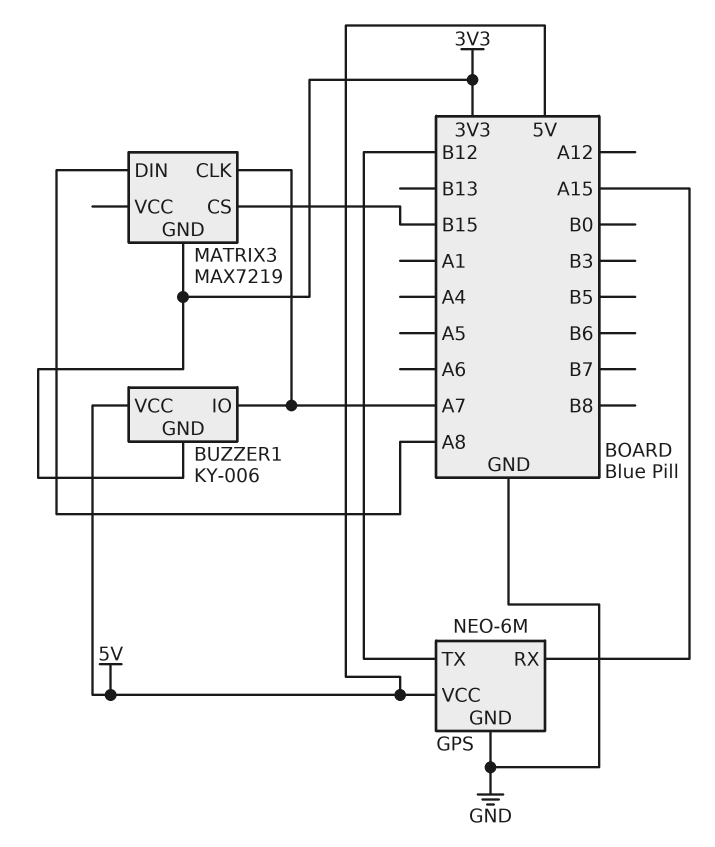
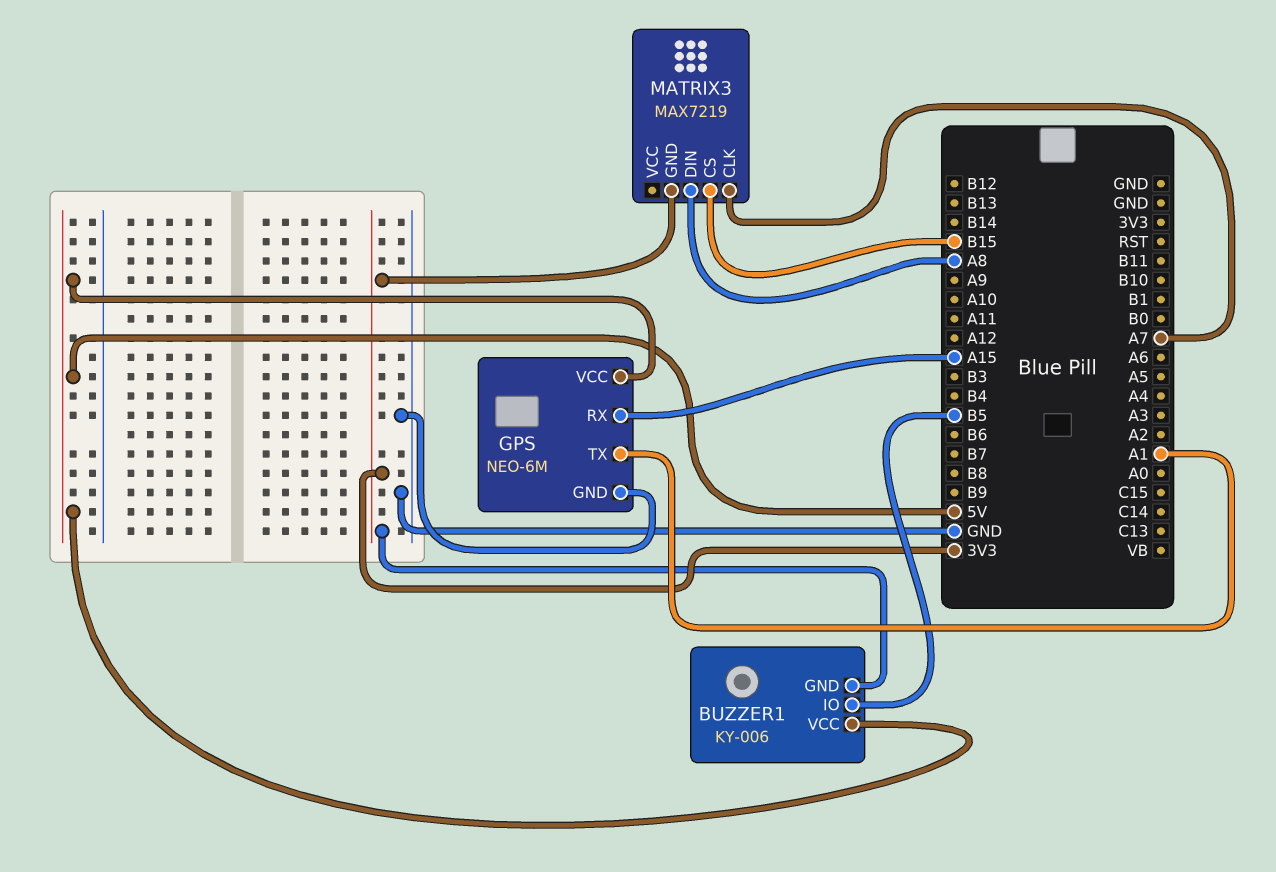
BUZZER1 pin IO: A7 -> B5
GPS pin TX: B12 -> A1

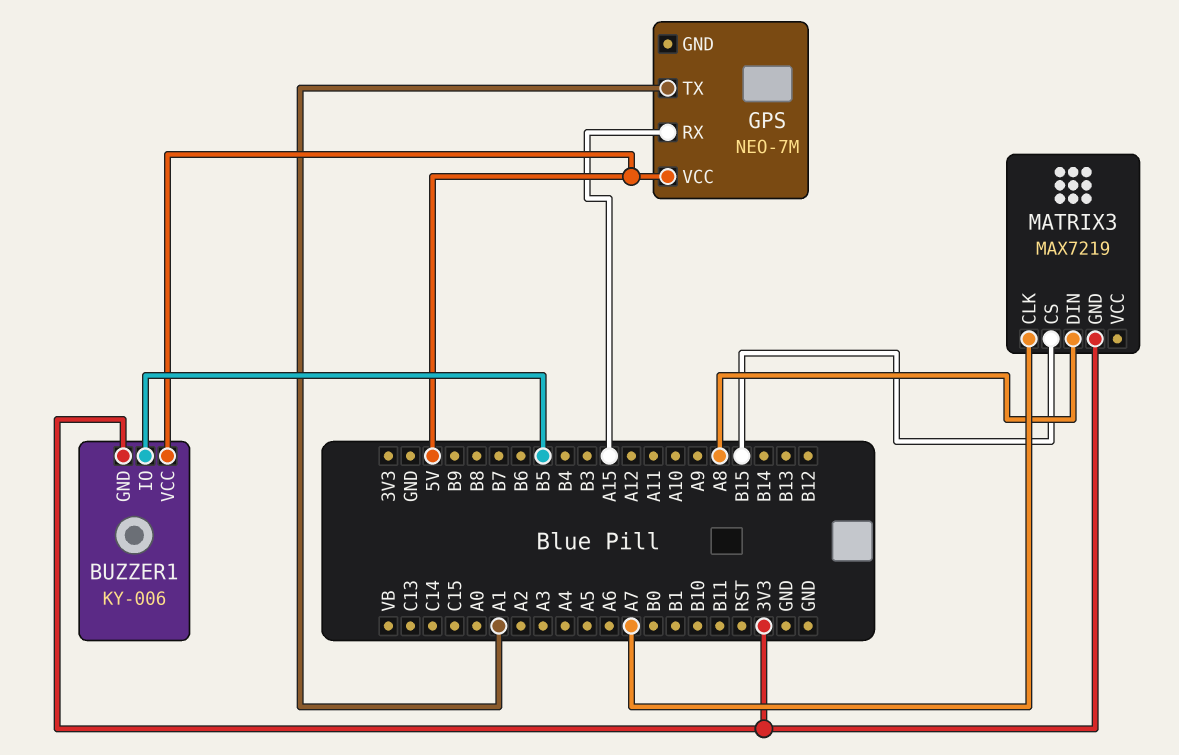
GPS: NEO-6M -> NEO-7M
GPS pin GND: GND -> none

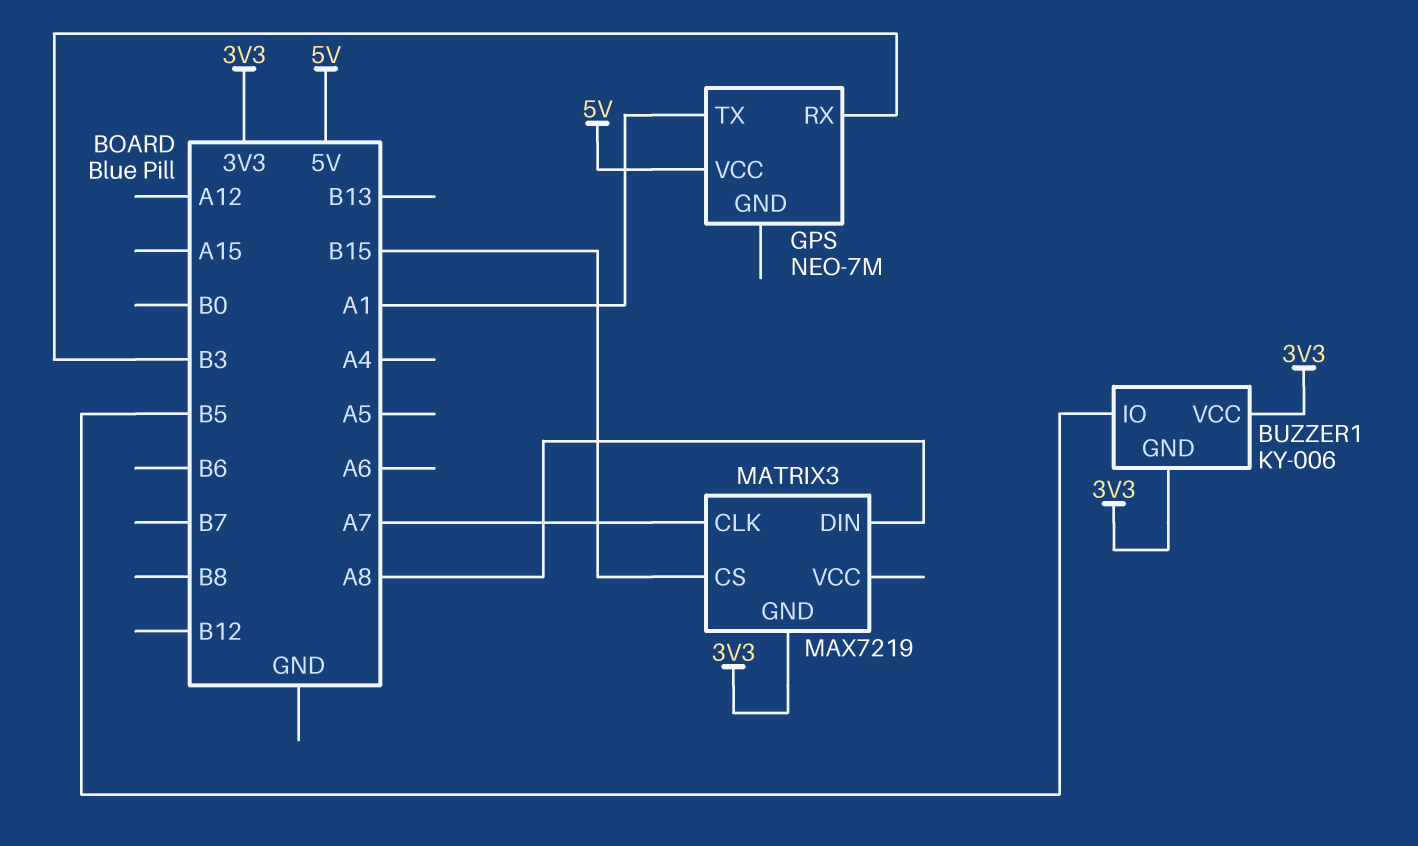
BUZZER1 pin VCC: 5V -> 3V3
GPS pin RX: A15 -> B3

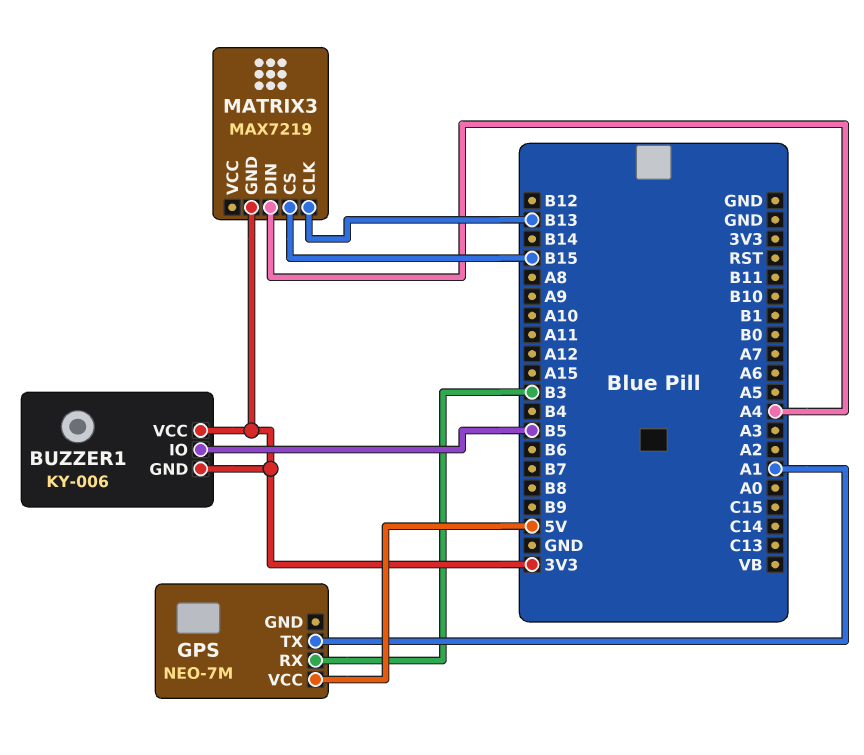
MATRIX3 pin CLK: A7 -> B13
MATRIX3 pin DIN: A8 -> A4

